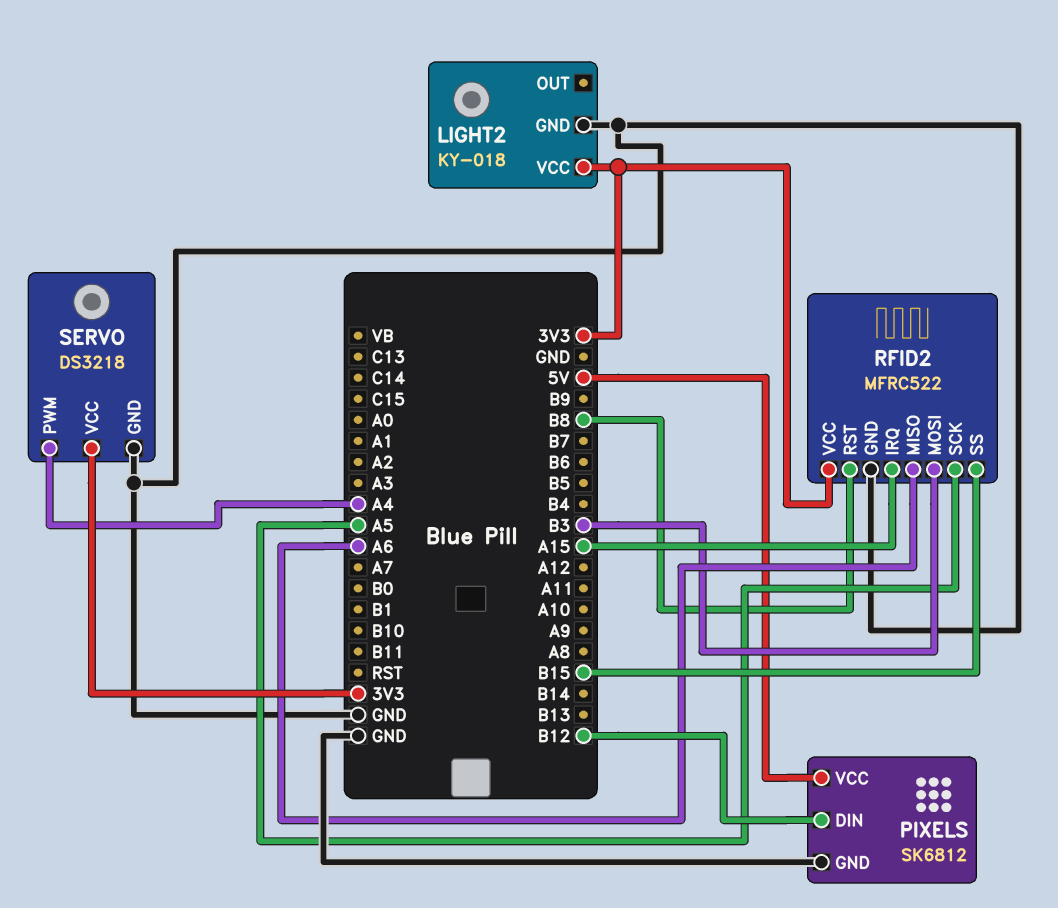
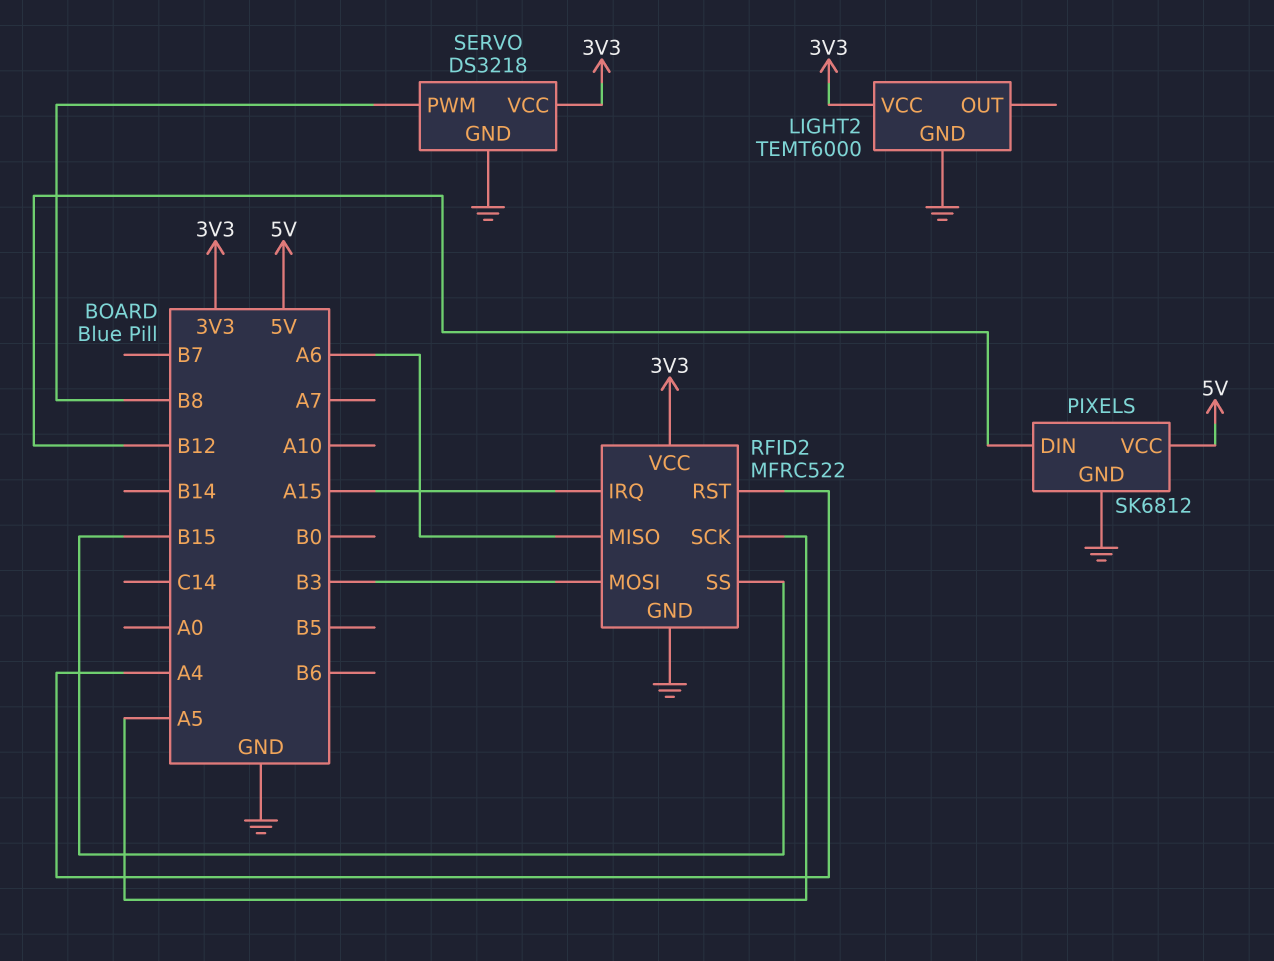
LIGHT2: KY-018 -> TEMT6000
RFID2 pin RST: B8 -> A4
SERVO pin PWM: A4 -> B8

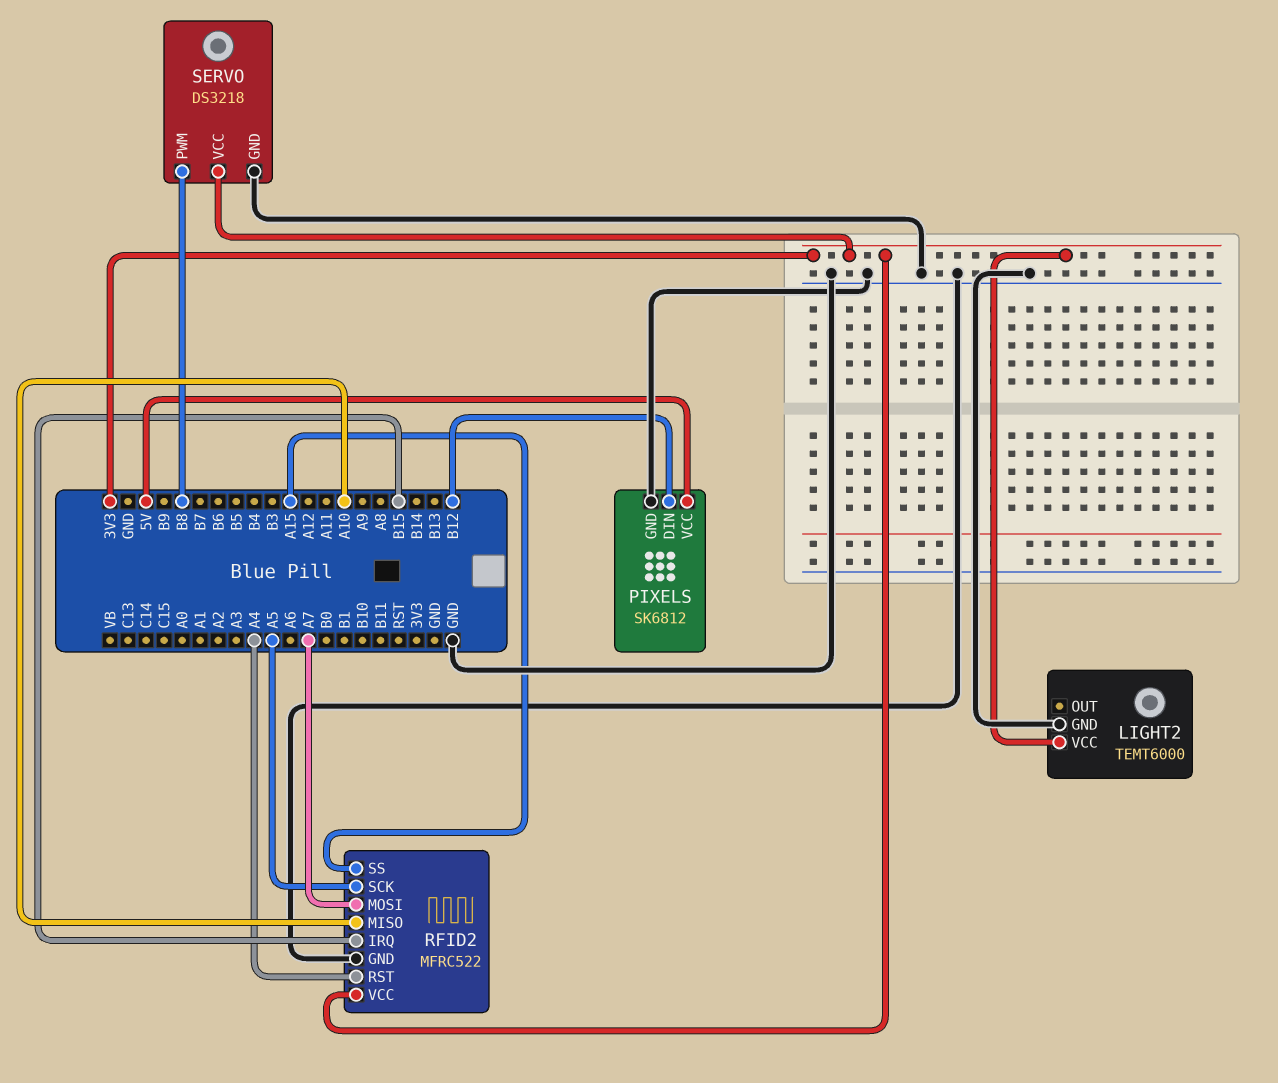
RFID2 pin IRQ: A15 -> B15
RFID2 pin MISO: A6 -> A10
RFID2 pin MOSI: B3 -> A7
RFID2 pin SS: B15 -> A15

